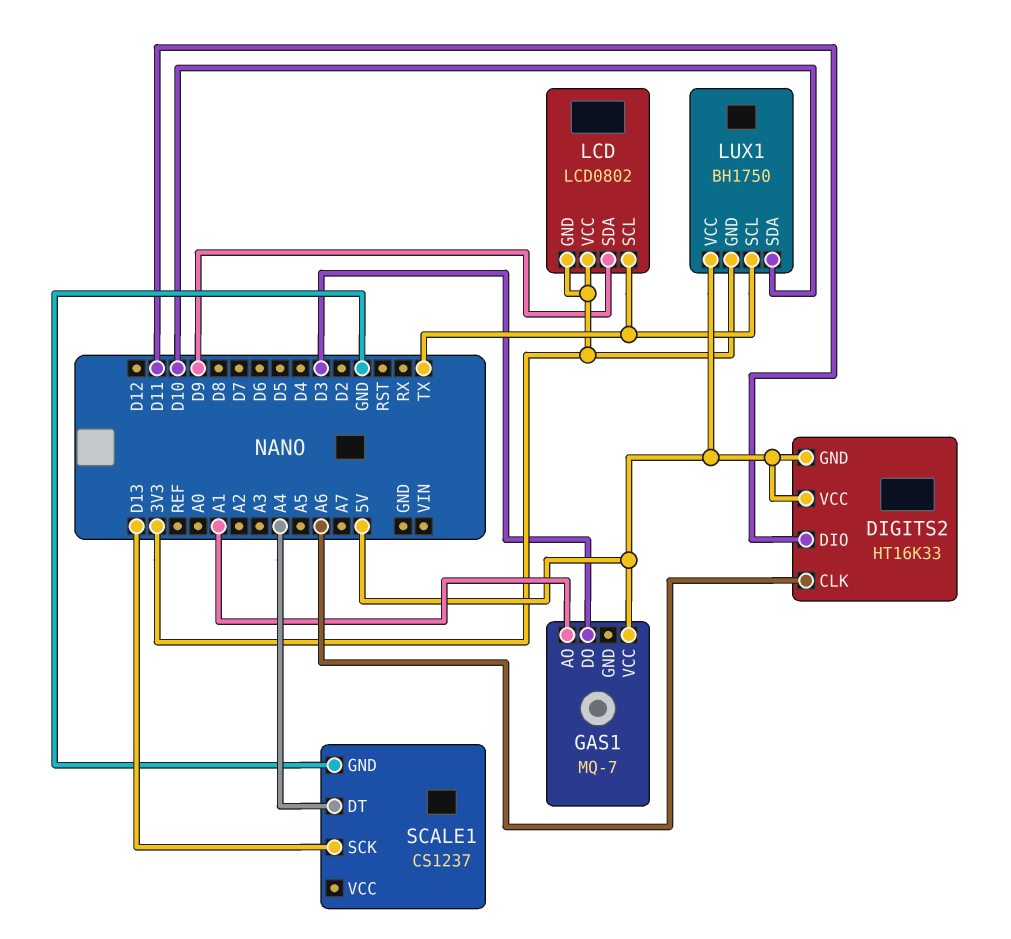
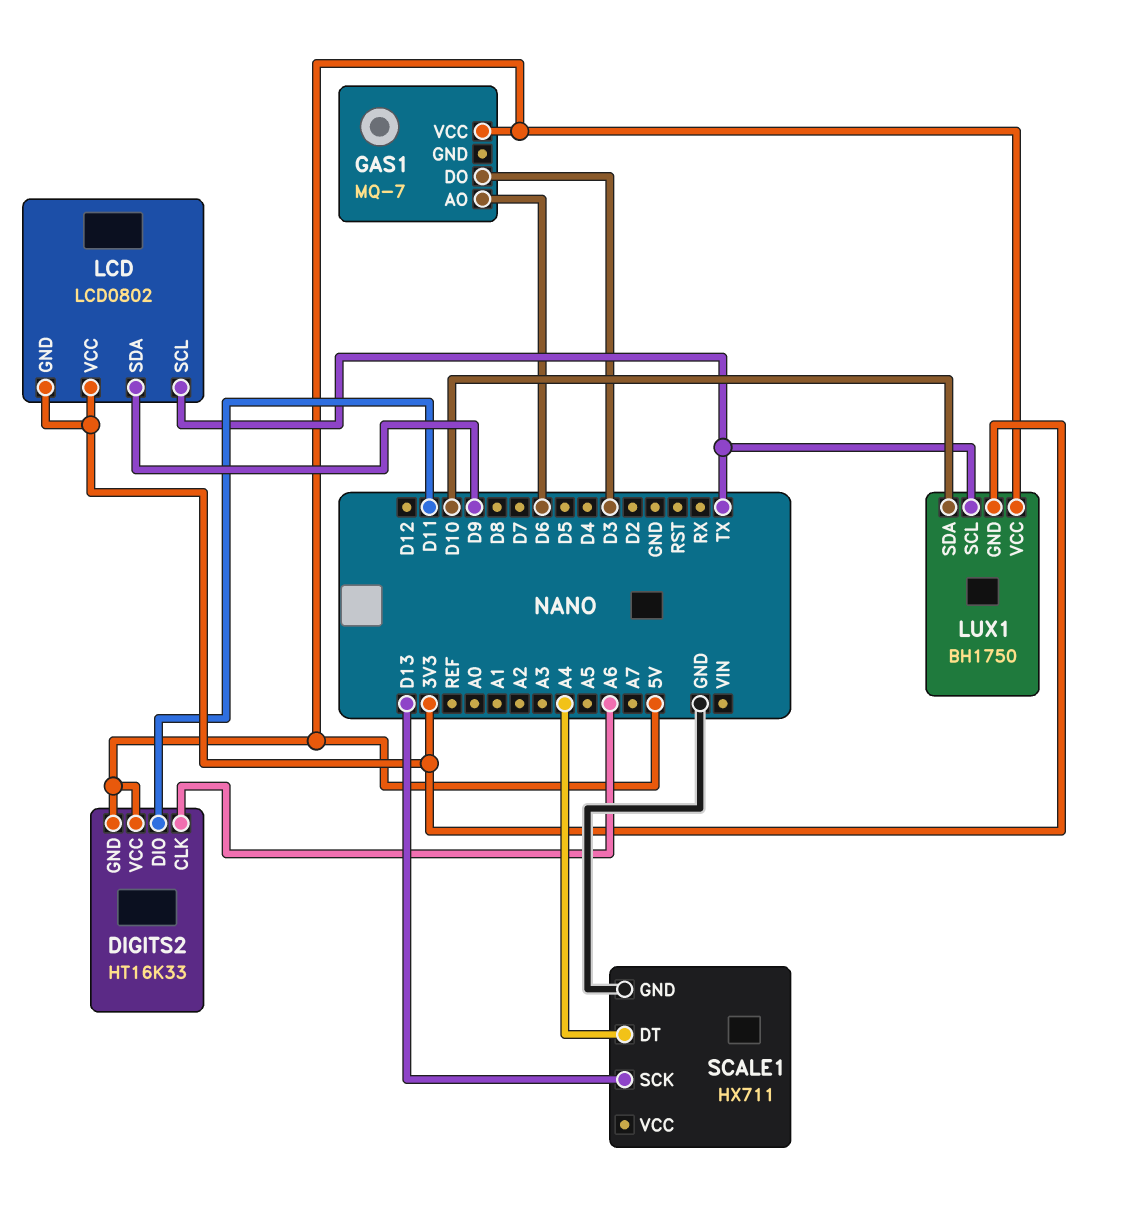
GAS1 pin AO: A1 -> D6
SCALE1: CS1237 -> HX711

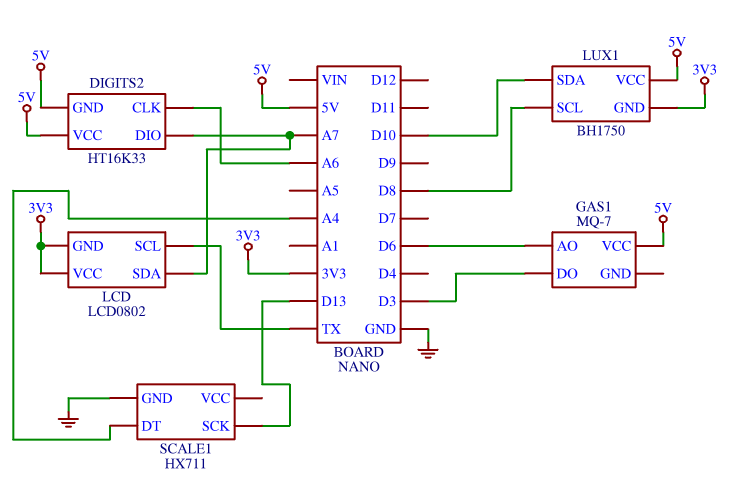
DIGITS2 pin DIO: D11 -> A7
LCD pin SDA: D9 -> A7
LUX1 pin SCL: TX -> D8

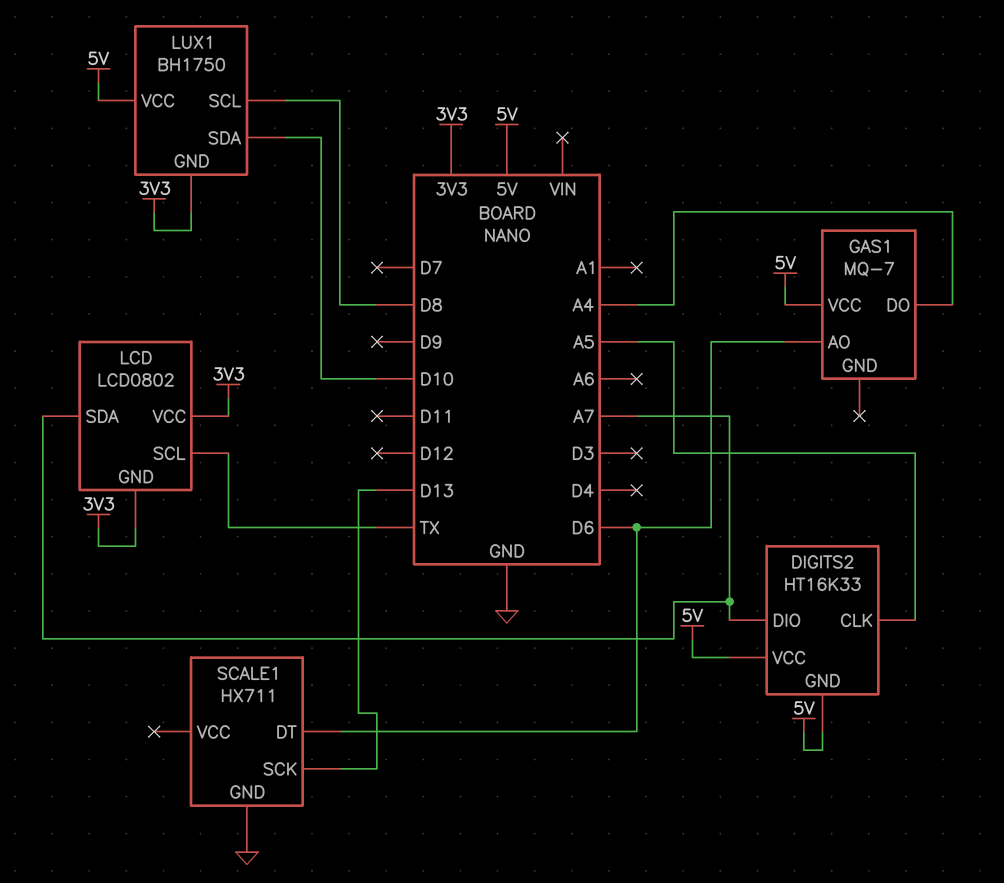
DIGITS2 pin CLK: A6 -> A5
GAS1 pin DO: D3 -> A4
SCALE1 pin DT: A4 -> D6

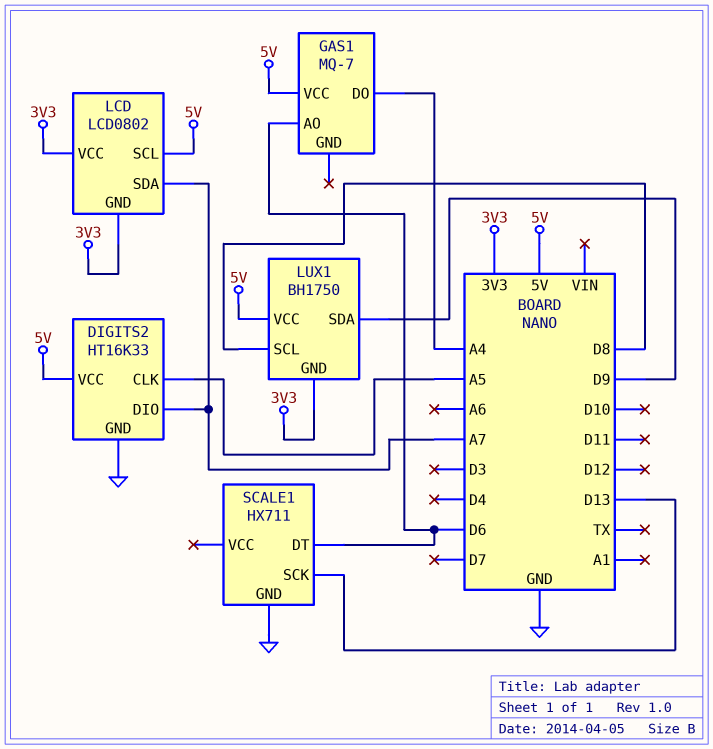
DIGITS2 pin GND: 5V -> GND
LCD pin SCL: TX -> 5V
LUX1 pin SDA: D10 -> D9

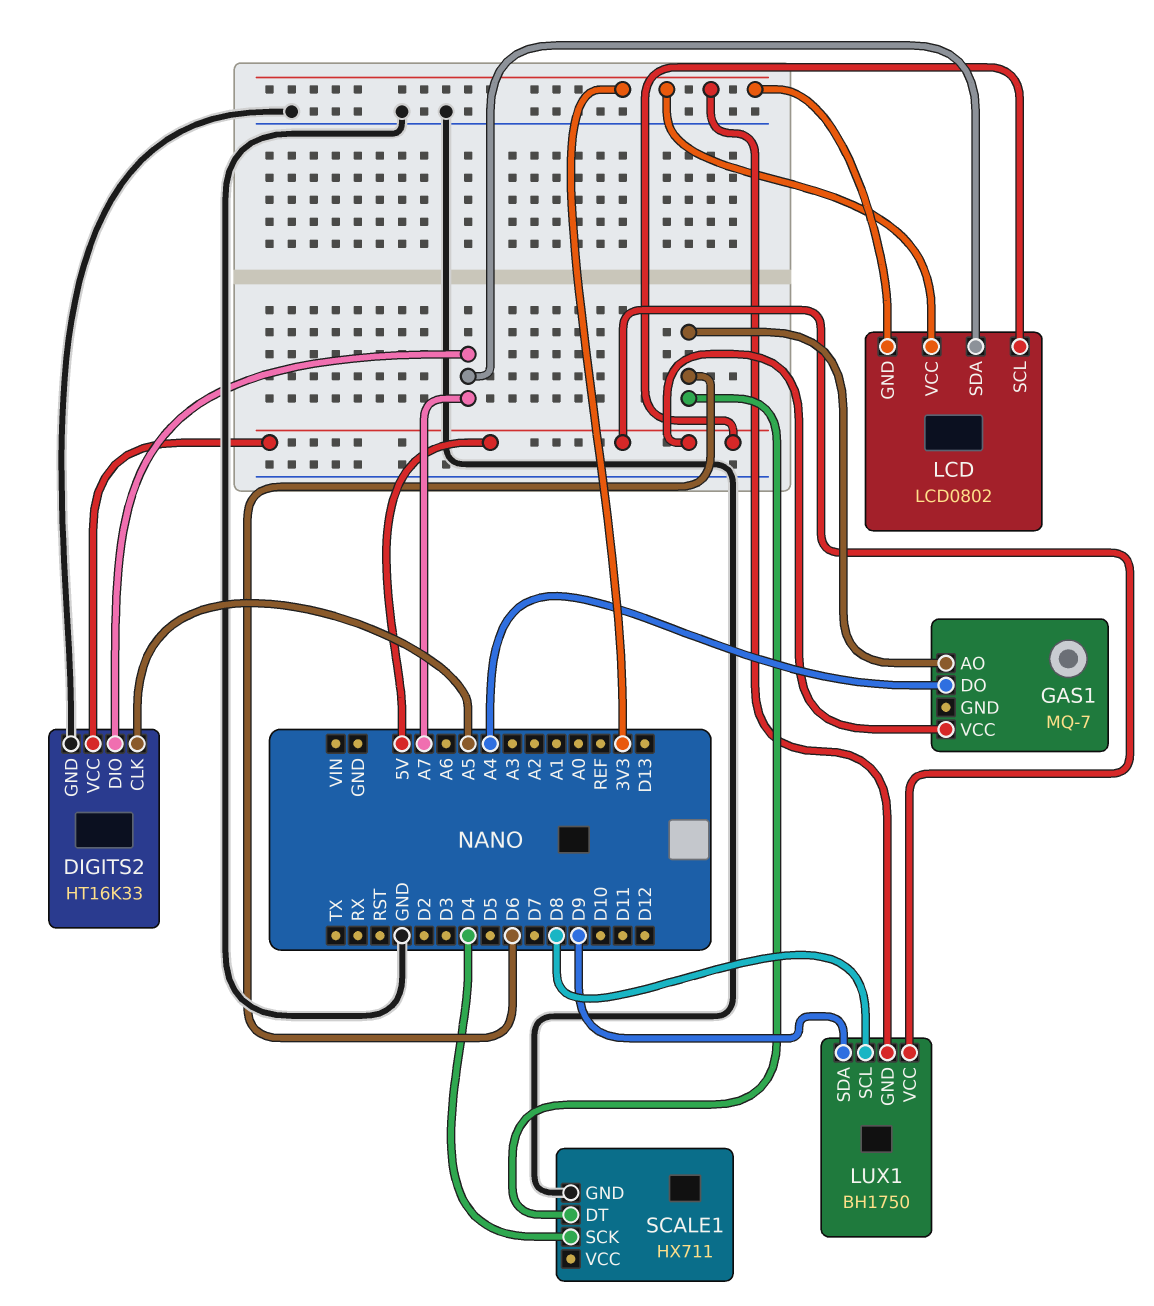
SCALE1 pin SCK: D13 -> D4

